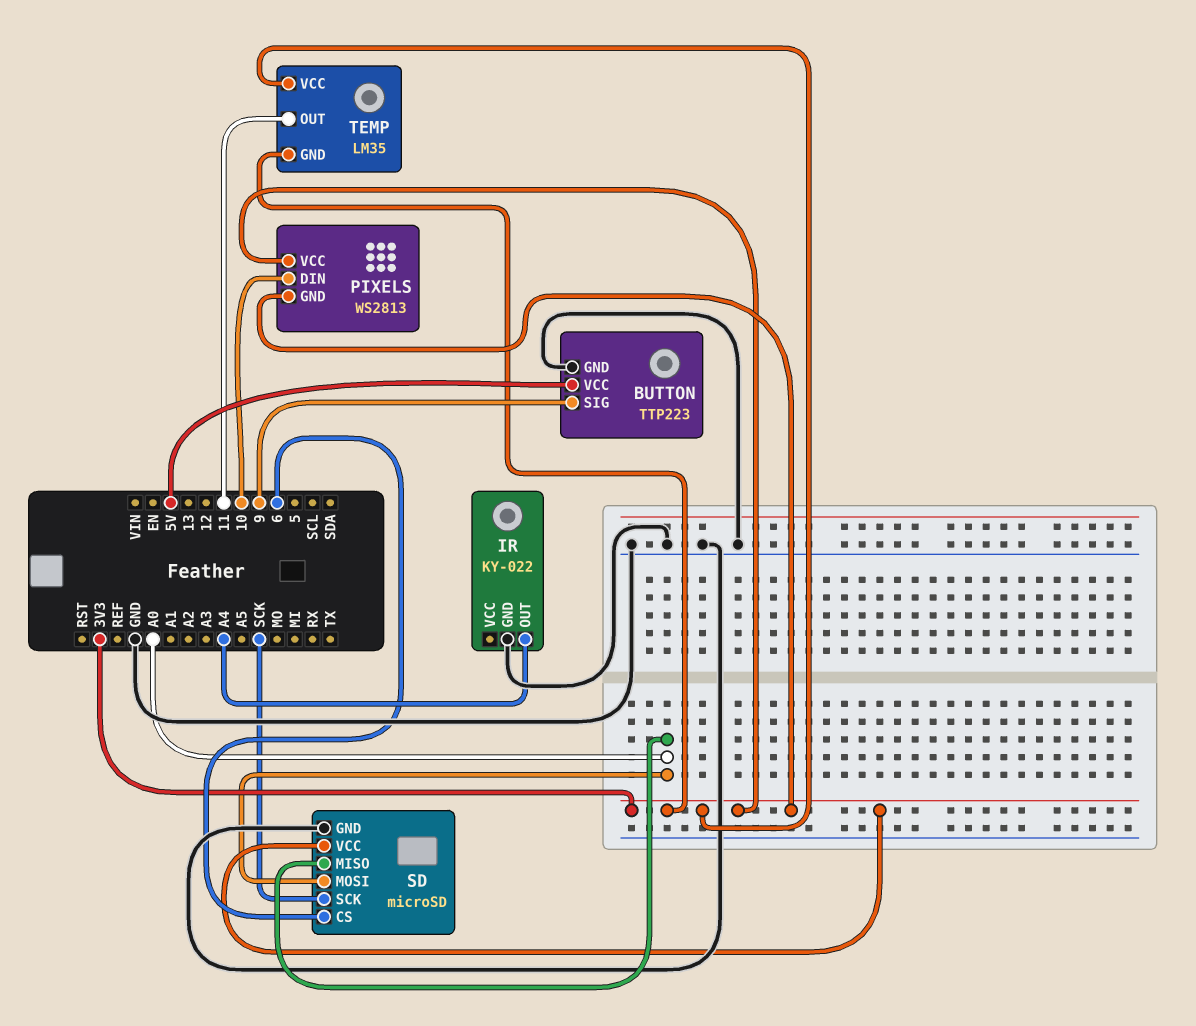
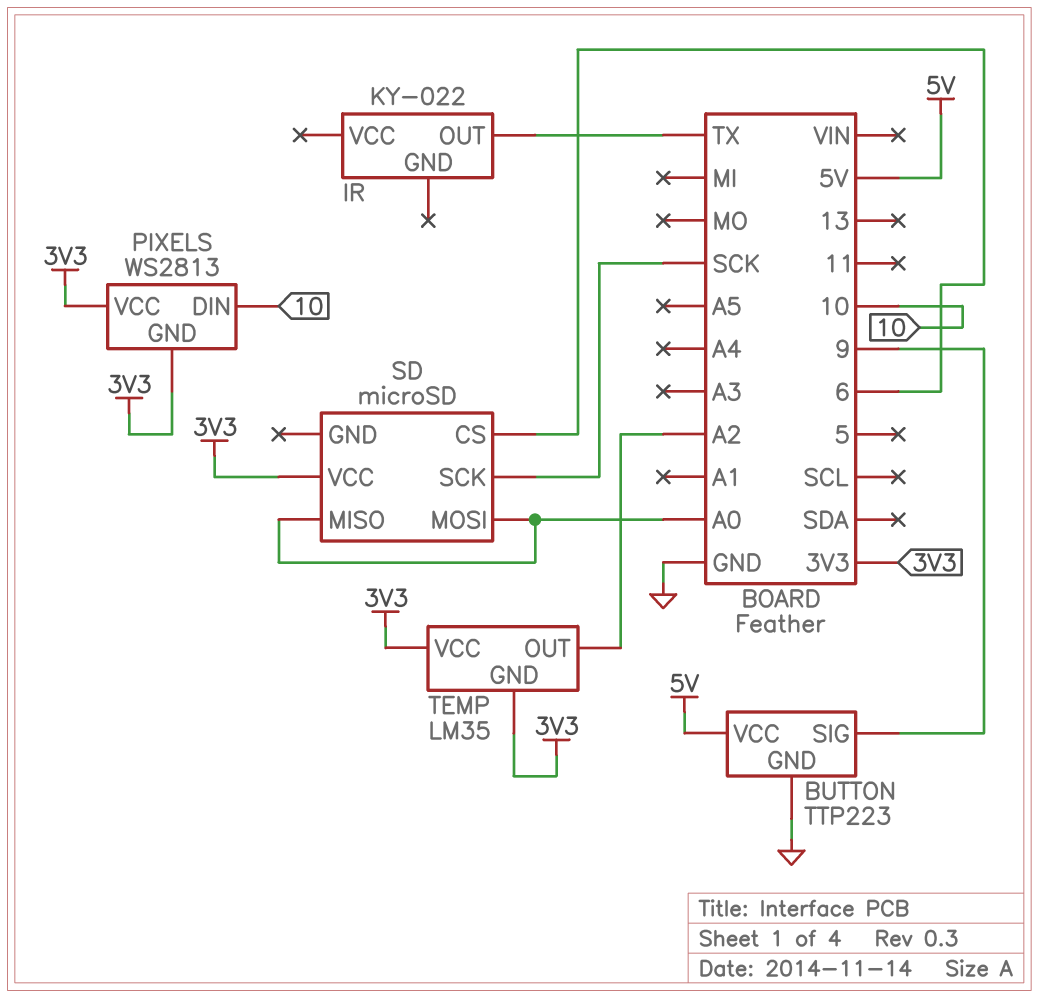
IR pin GND: GND -> none
IR pin OUT: A4 -> TX
SD pin GND: GND -> none
TEMP pin OUT: 11 -> A2

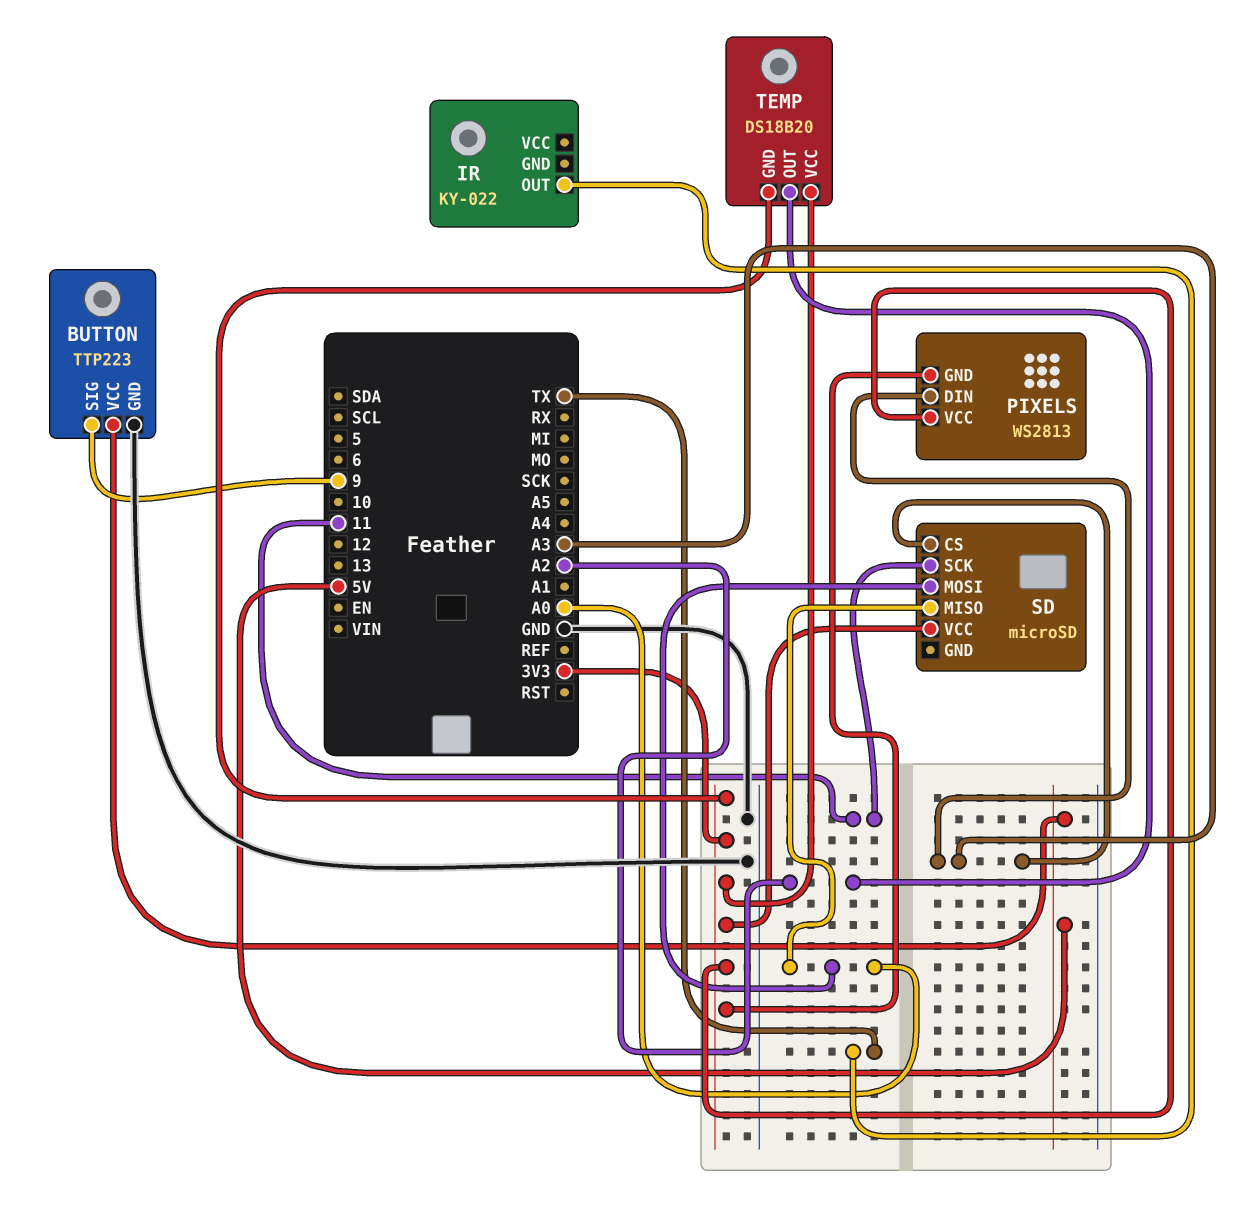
PIXELS pin DIN: 10 -> A3
SD pin CS: 6 -> A3
SD pin SCK: SCK -> 11
TEMP: LM35 -> DS18B20

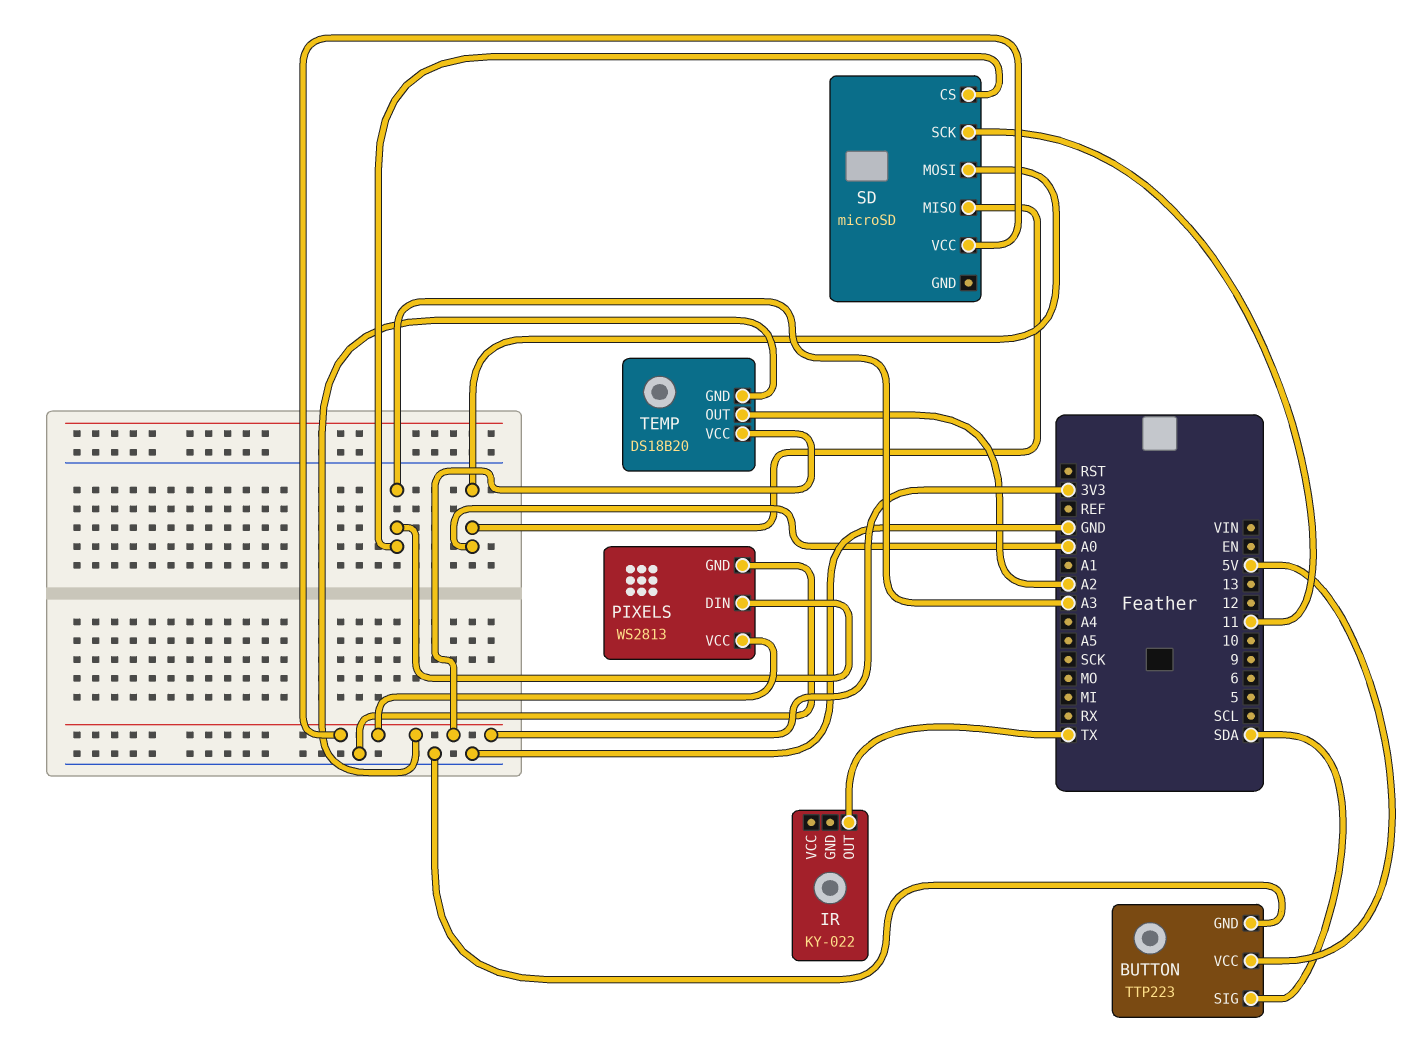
BUTTON pin SIG: 9 -> SDA
PIXELS pin GND: 3V3 -> GND

